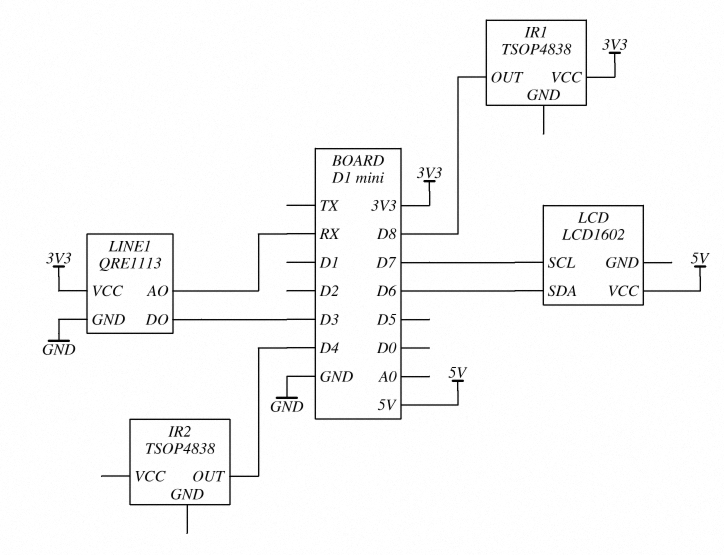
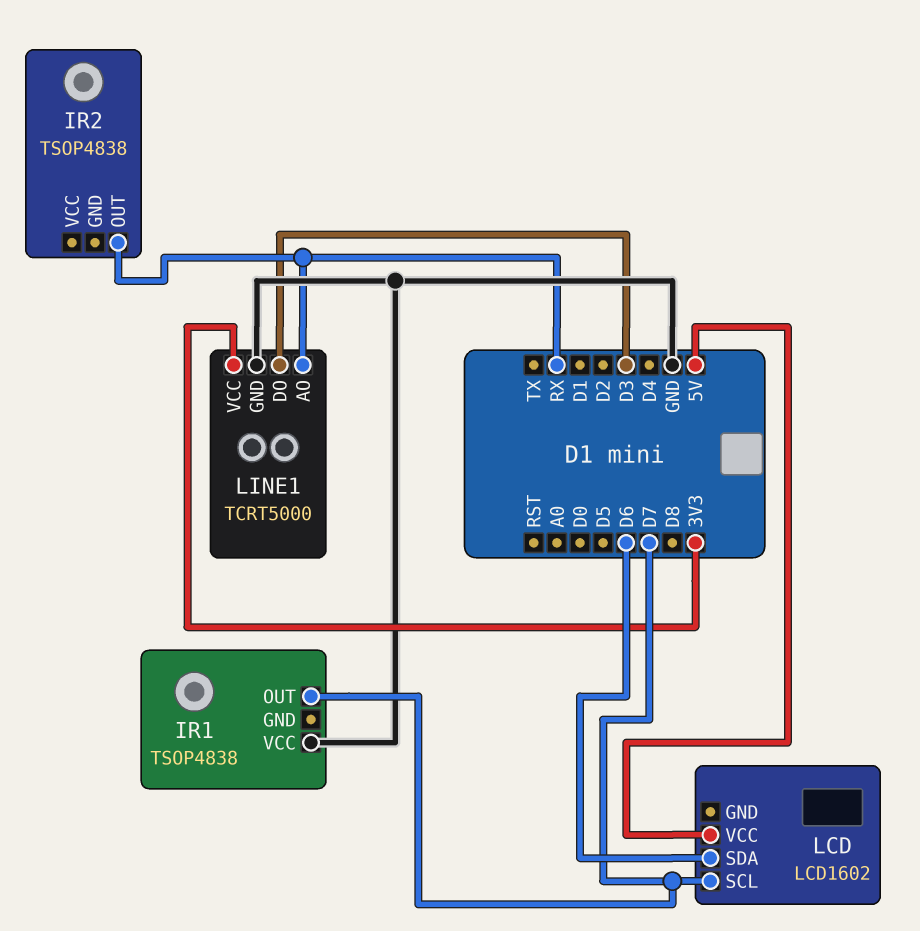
IR1 pin OUT: D8 -> D7
IR1 pin VCC: 3V3 -> GND
IR2 pin OUT: D4 -> RX
LINE1: QRE1113 -> TCRT5000

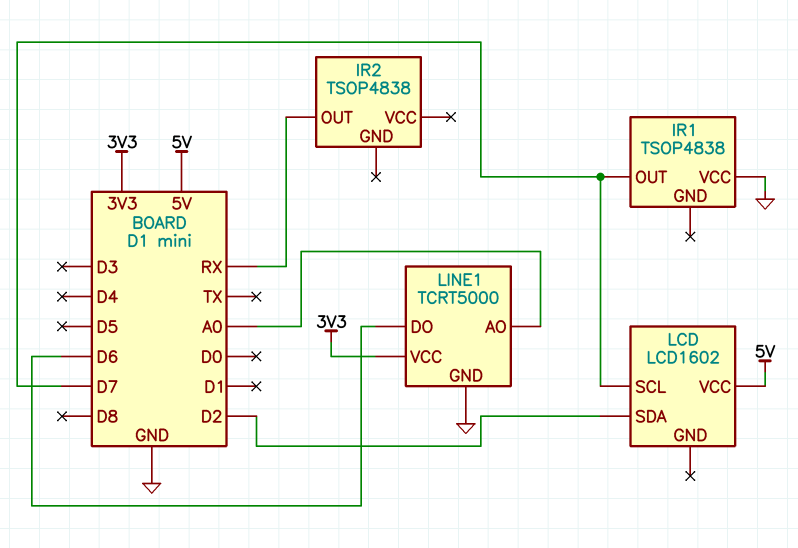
LCD pin SDA: D6 -> D2
LINE1 pin AO: RX -> A0
LINE1 pin DO: D3 -> D6

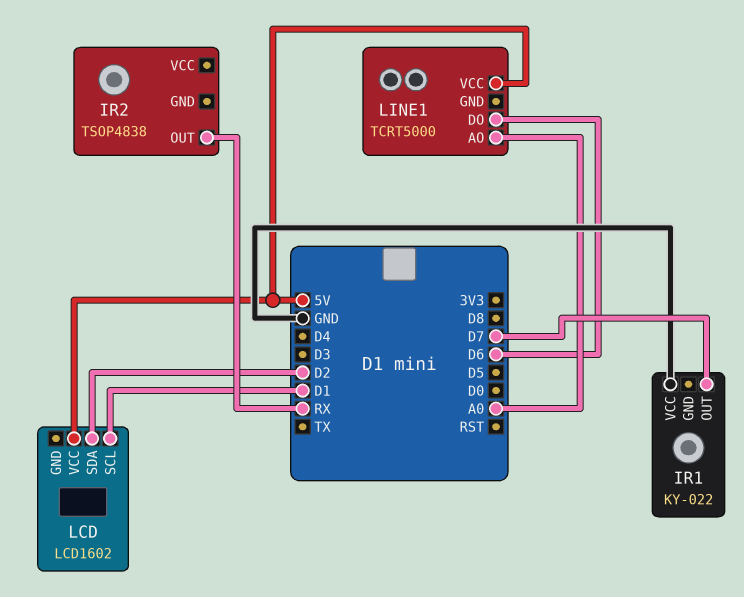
IR1: TSOP4838 -> KY-022
LCD pin SCL: D7 -> D1
LINE1 pin GND: GND -> none
LINE1 pin VCC: 3V3 -> 5V

